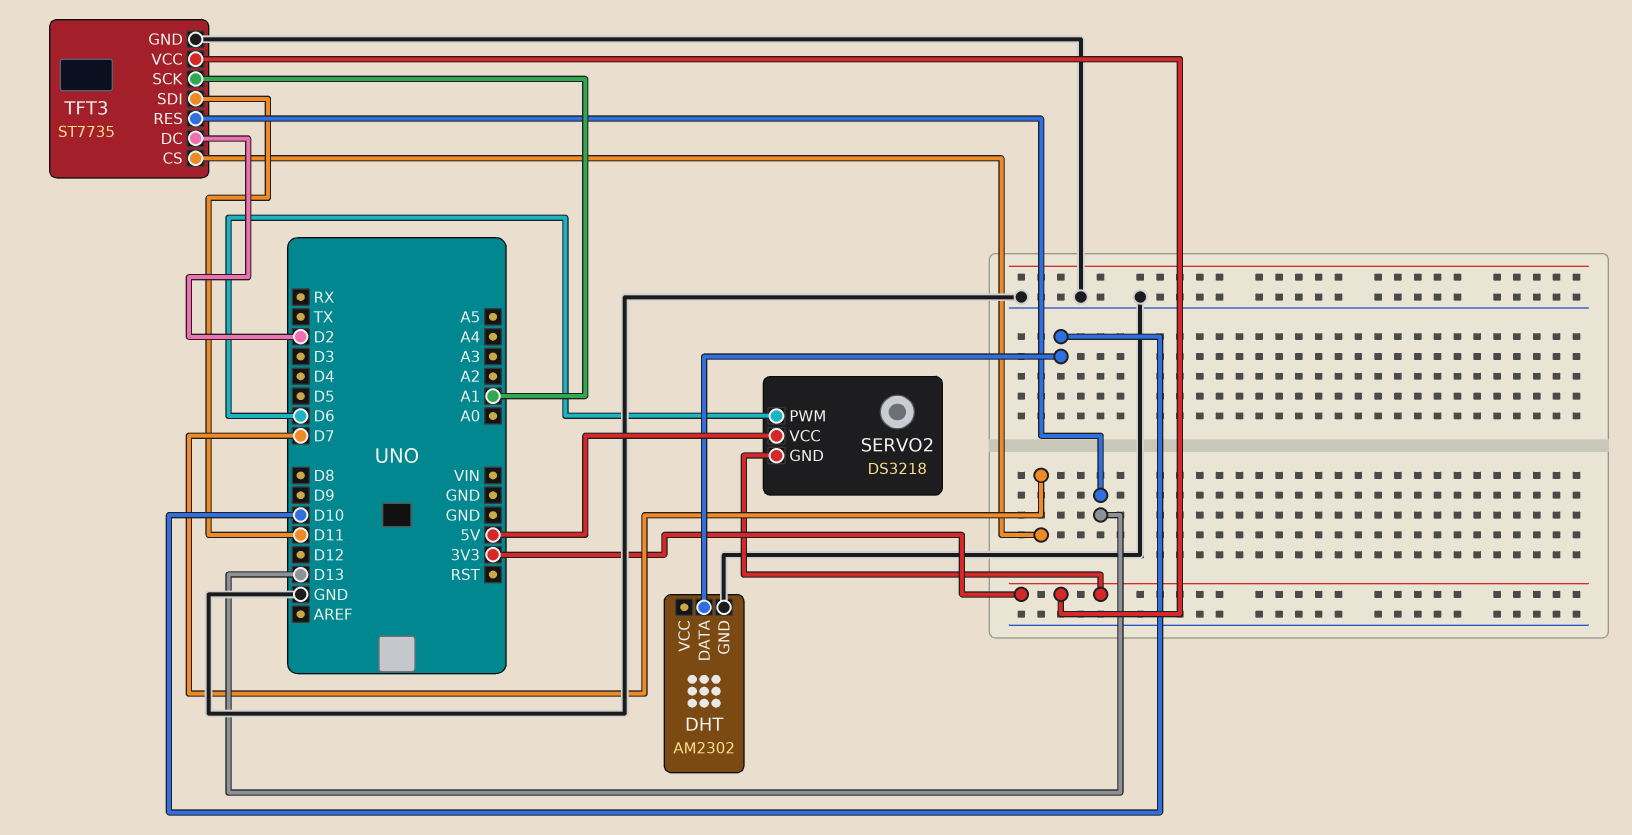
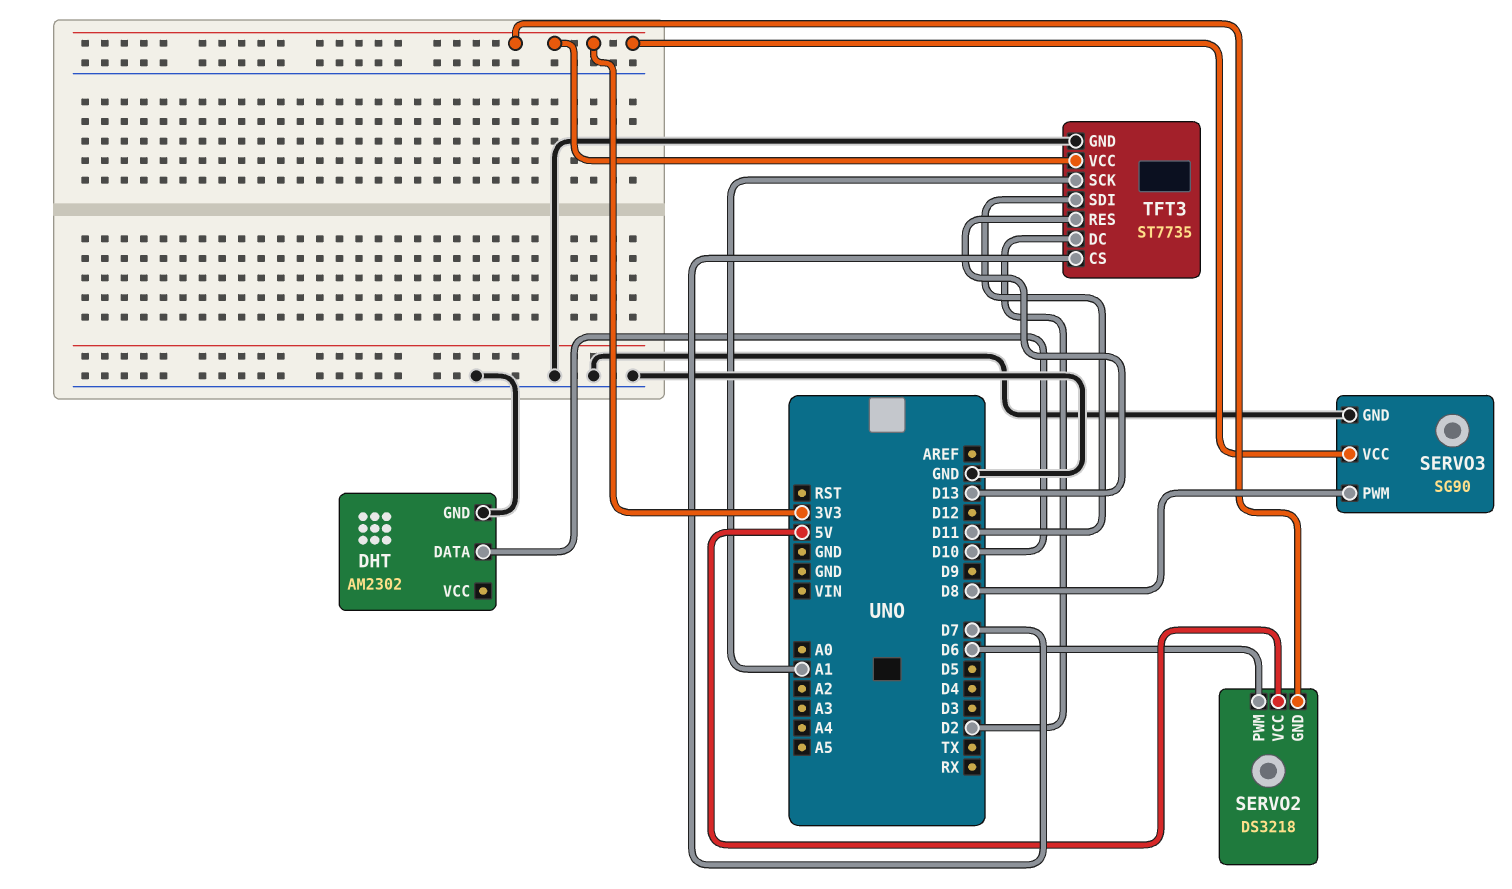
SERVO3: none -> SG90
SERVO3 pin GND: none -> GND
SERVO3 pin PWM: none -> D8
SERVO3 pin VCC: none -> 3V3

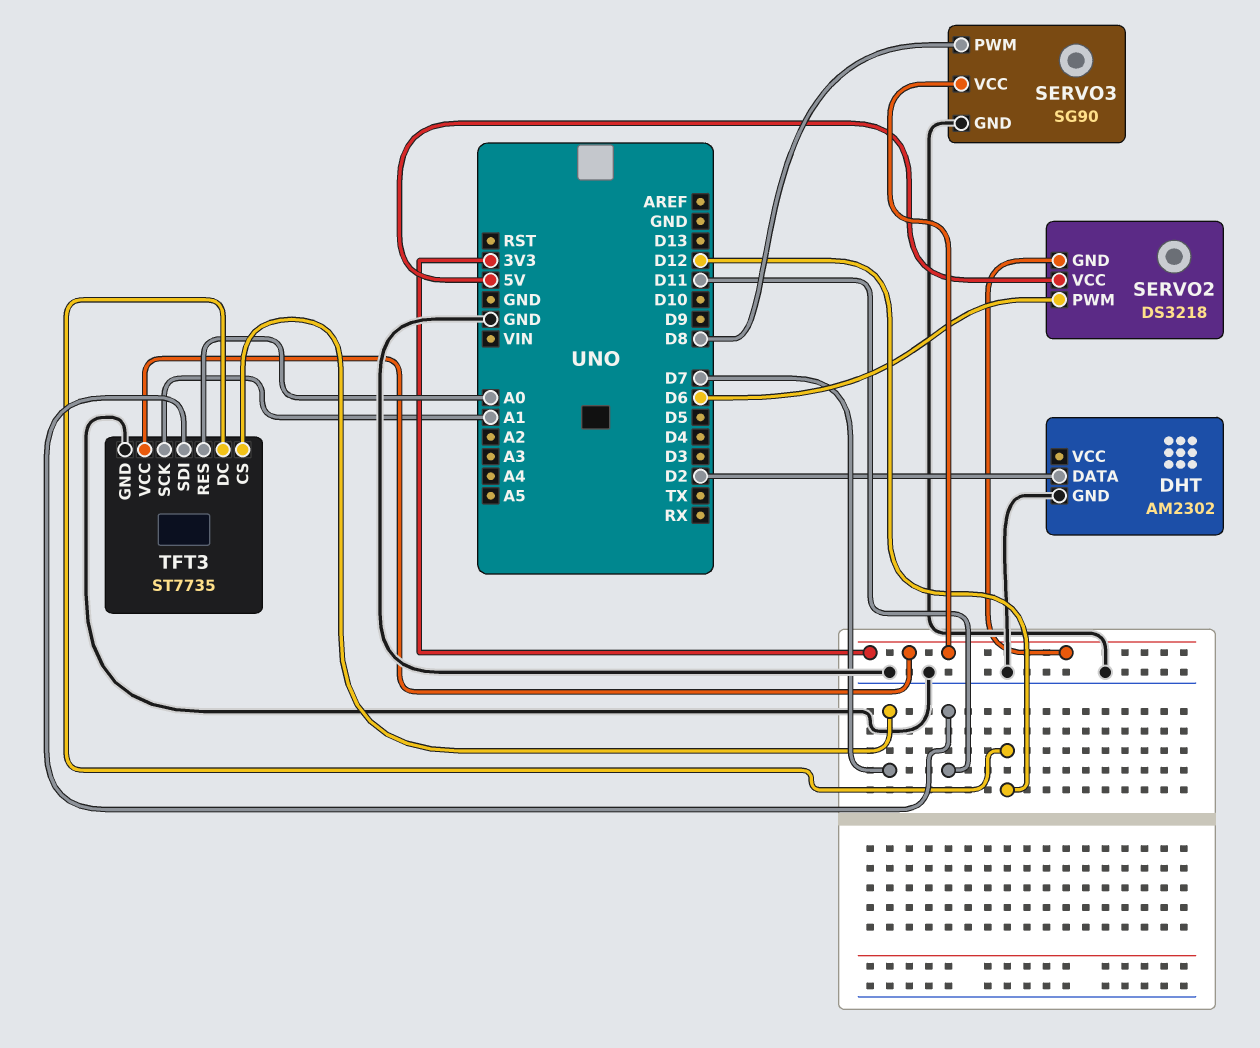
DHT pin DATA: D10 -> D2
TFT3 pin DC: D2 -> D12
TFT3 pin RES: D13 -> A0

